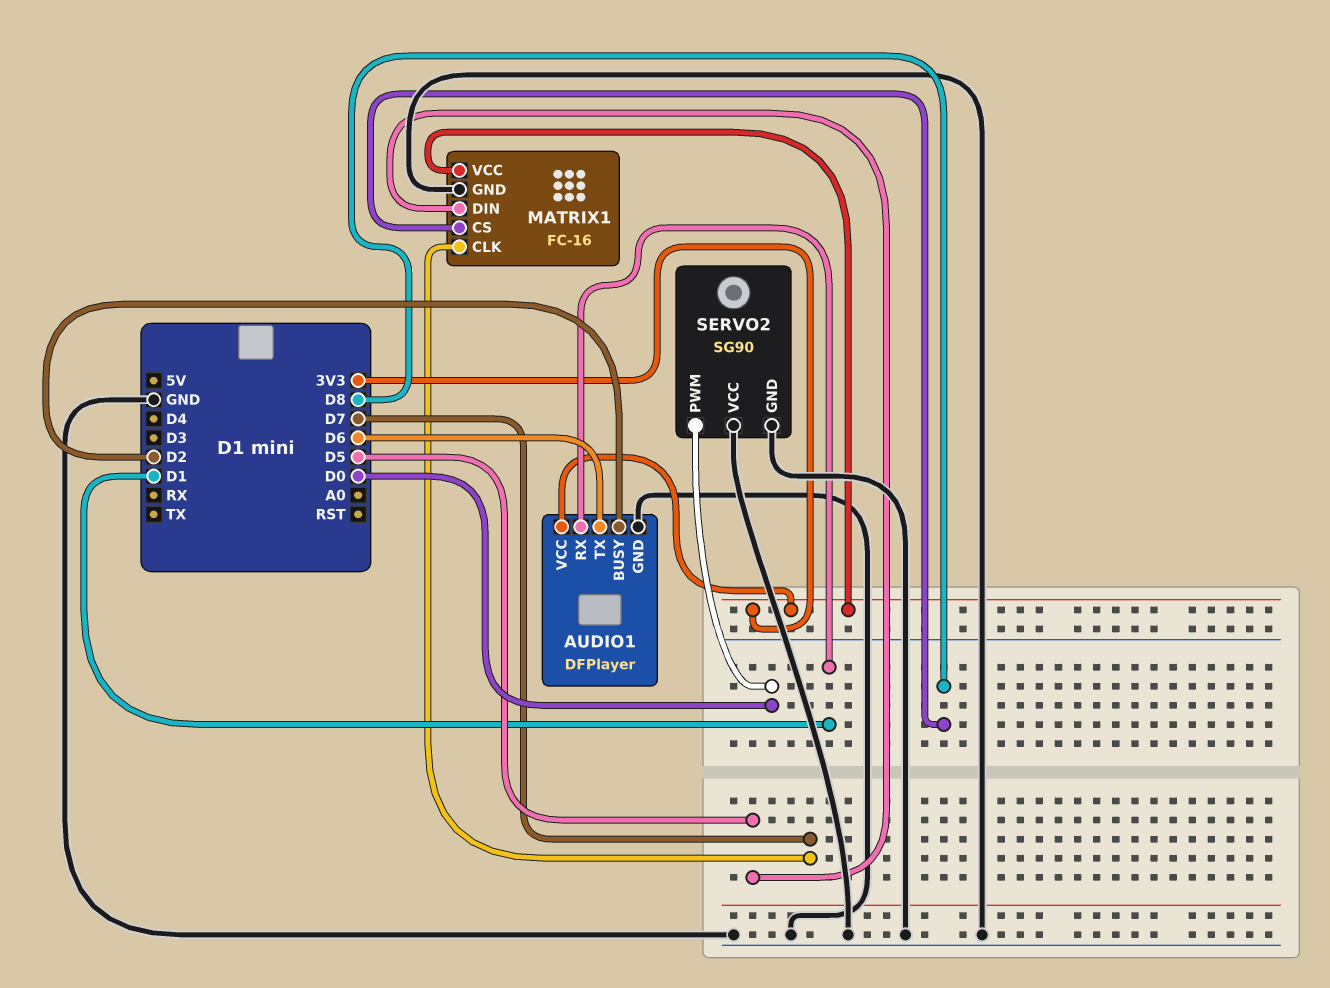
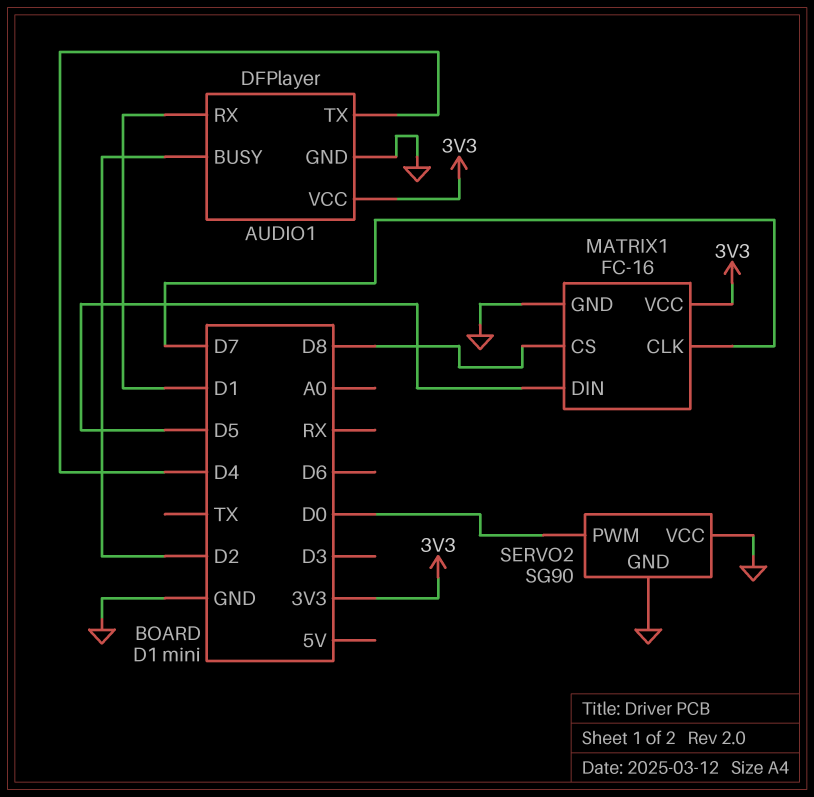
AUDIO1 pin TX: D6 -> D4

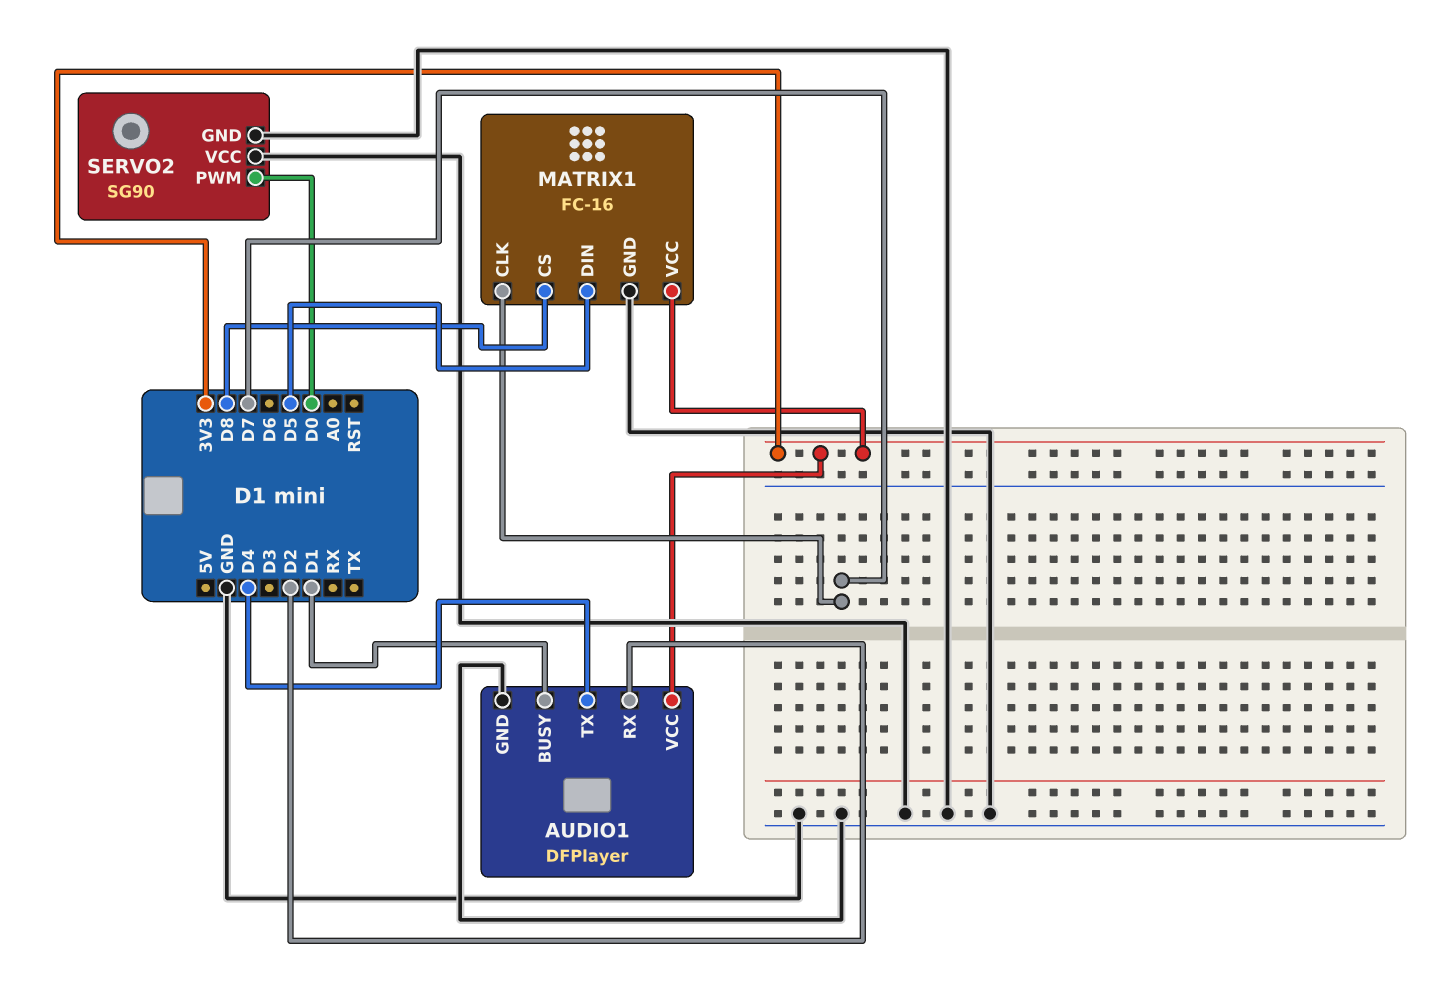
AUDIO1 pin BUSY: D2 -> D1
AUDIO1 pin RX: D1 -> D2

